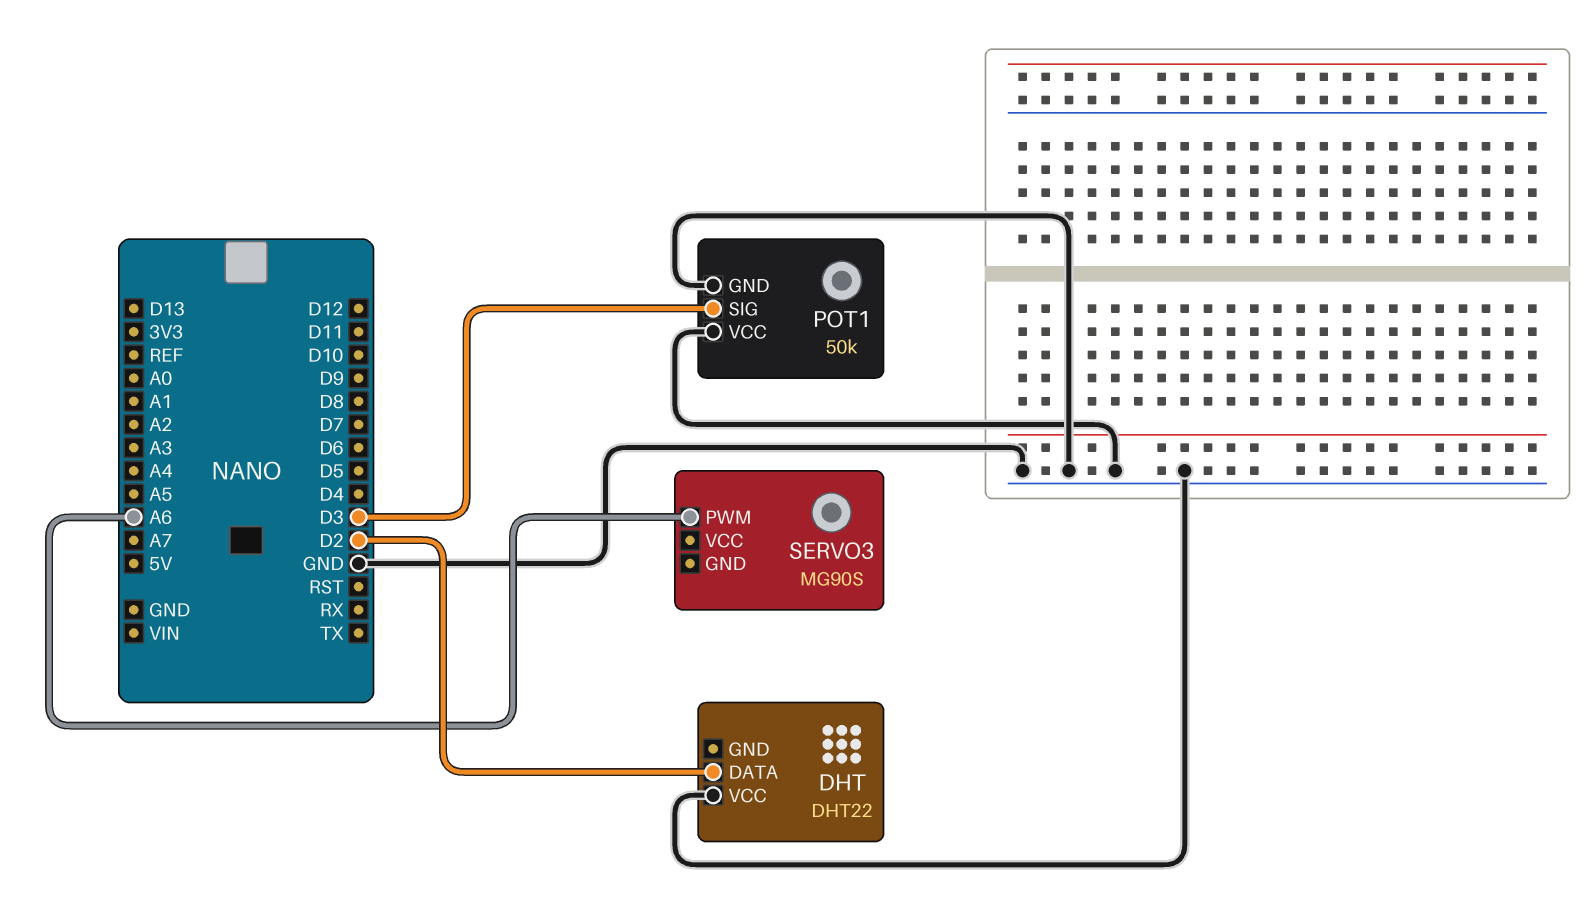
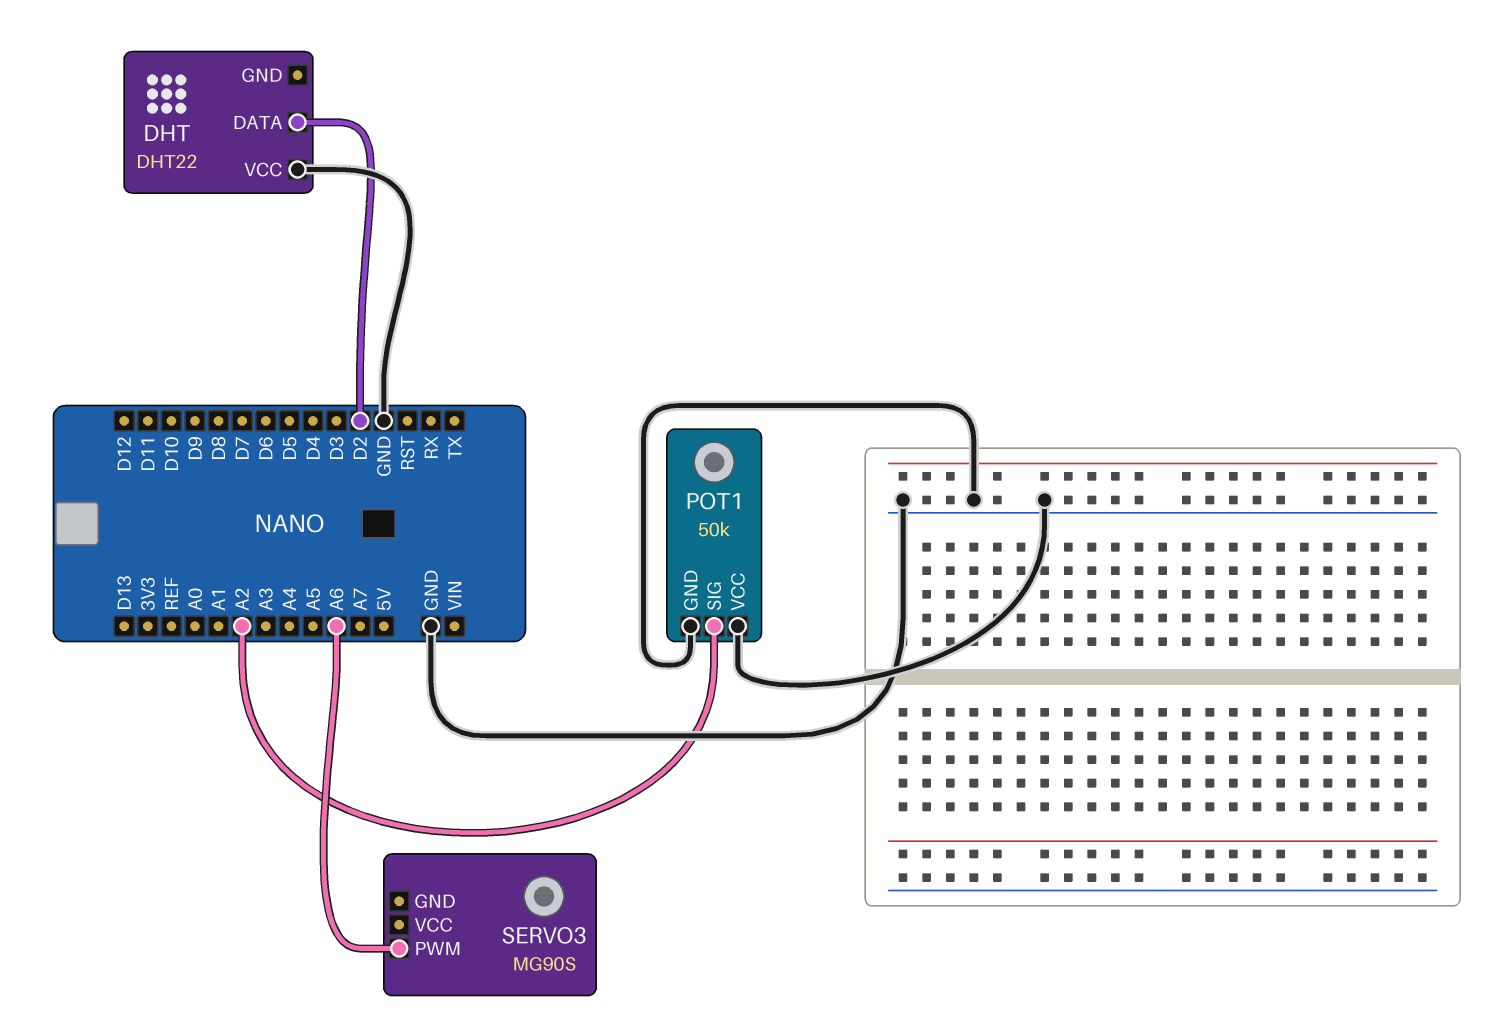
POT1 pin SIG: D3 -> A2

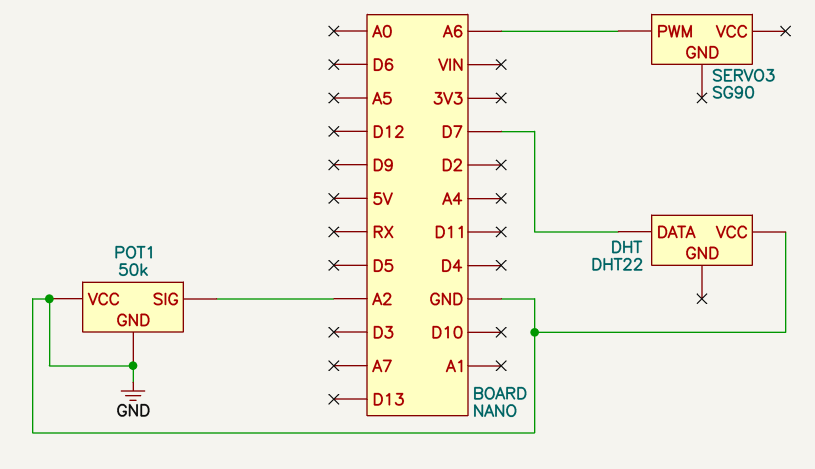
DHT pin DATA: D2 -> D7
SERVO3: MG90S -> SG90

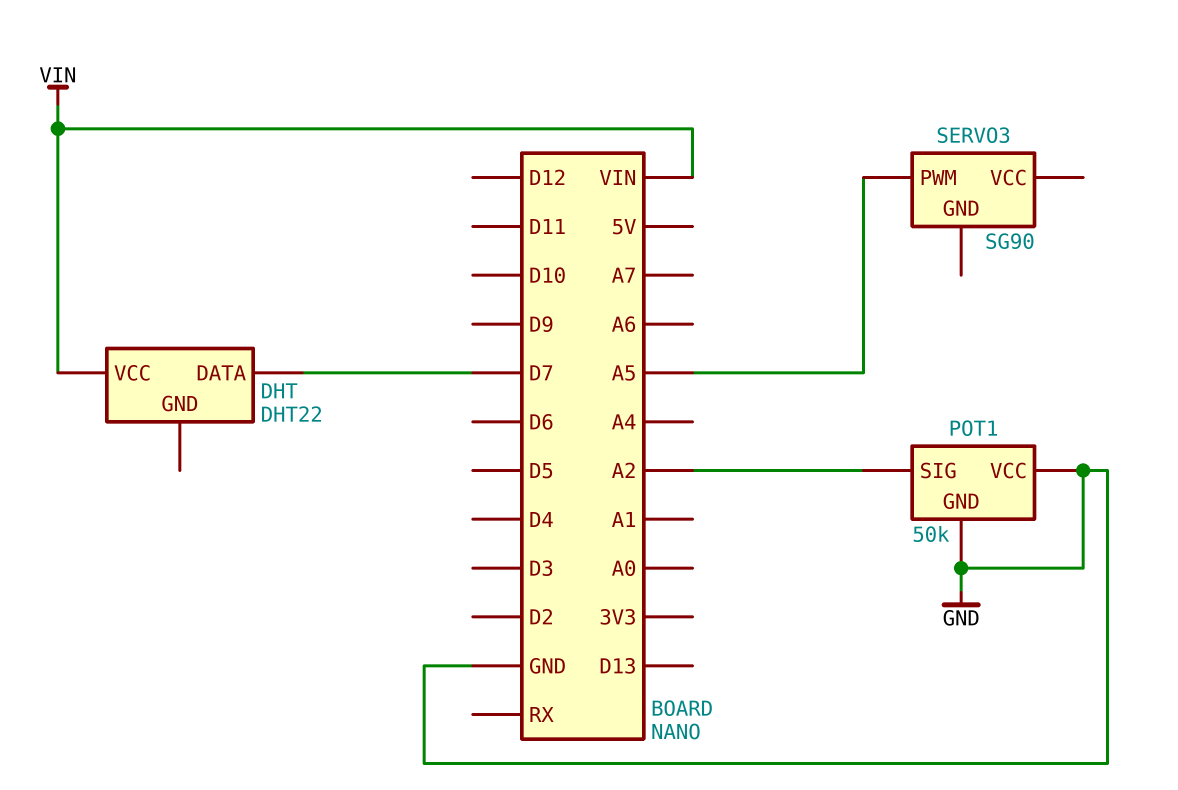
DHT pin VCC: GND -> VIN
SERVO3 pin PWM: A6 -> A5

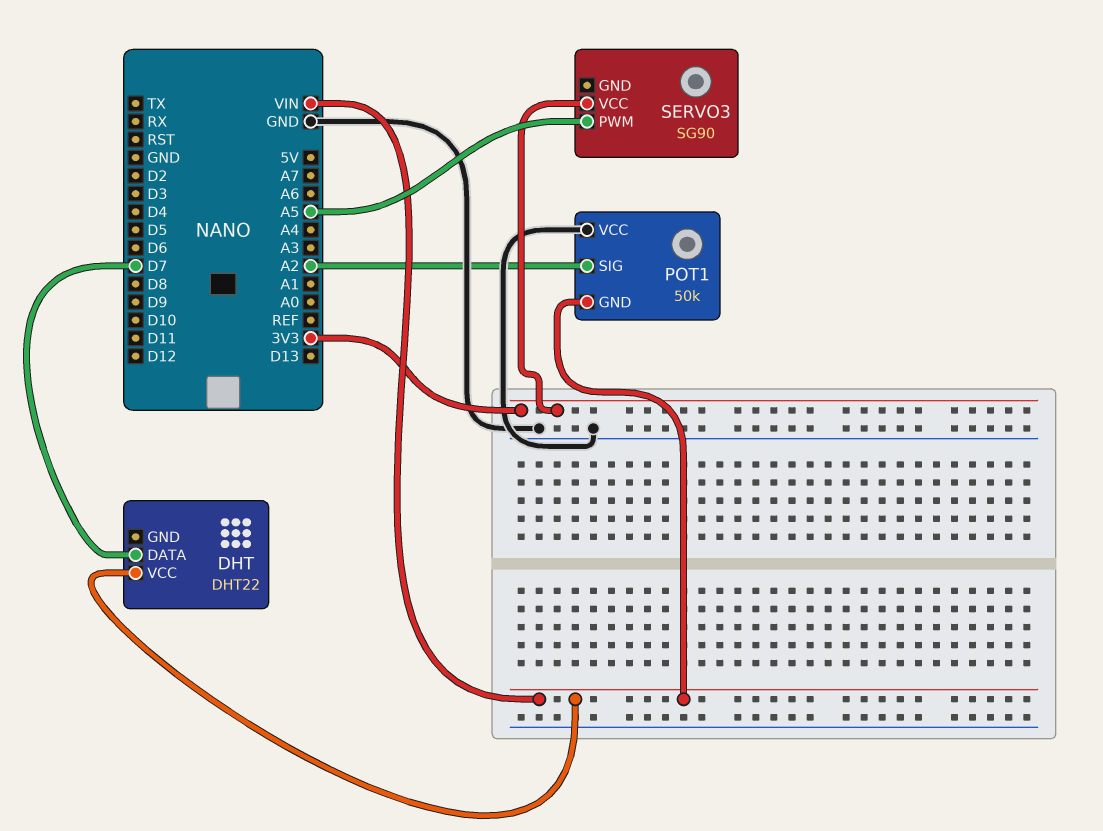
POT1 pin GND: GND -> VIN
SERVO3 pin VCC: none -> 3V3

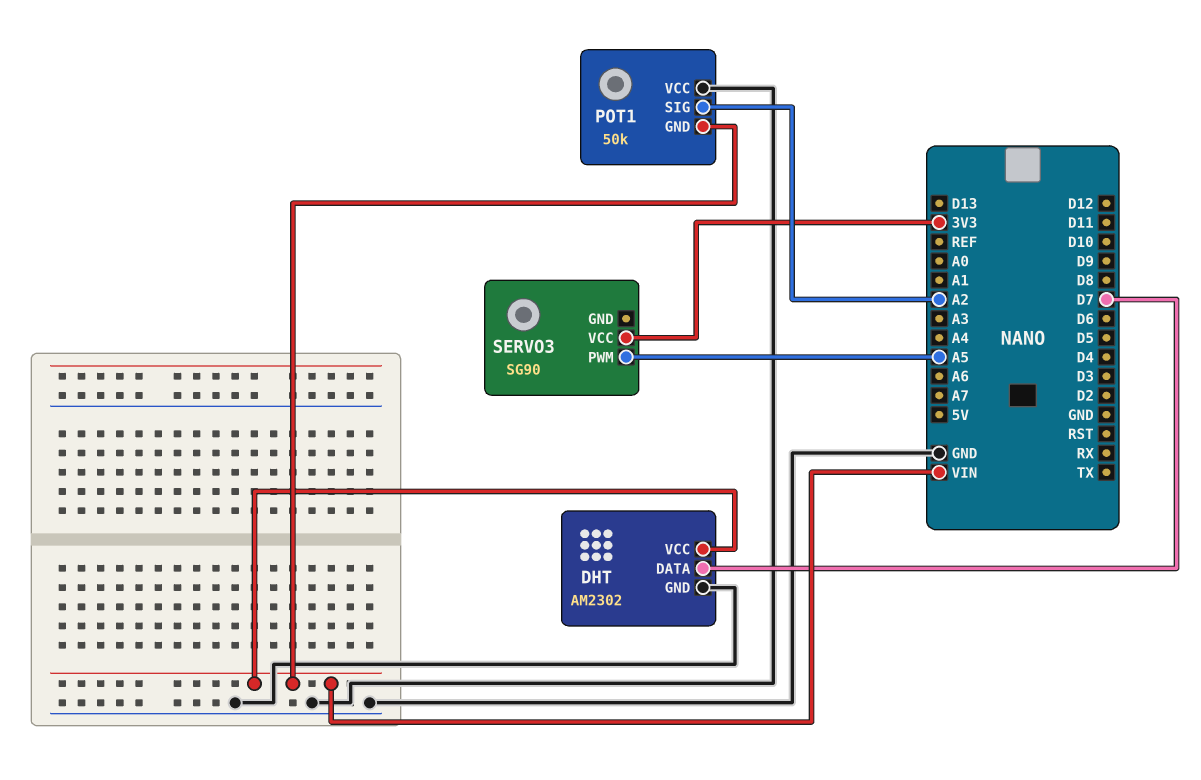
DHT: DHT22 -> AM2302
DHT pin GND: none -> GND

